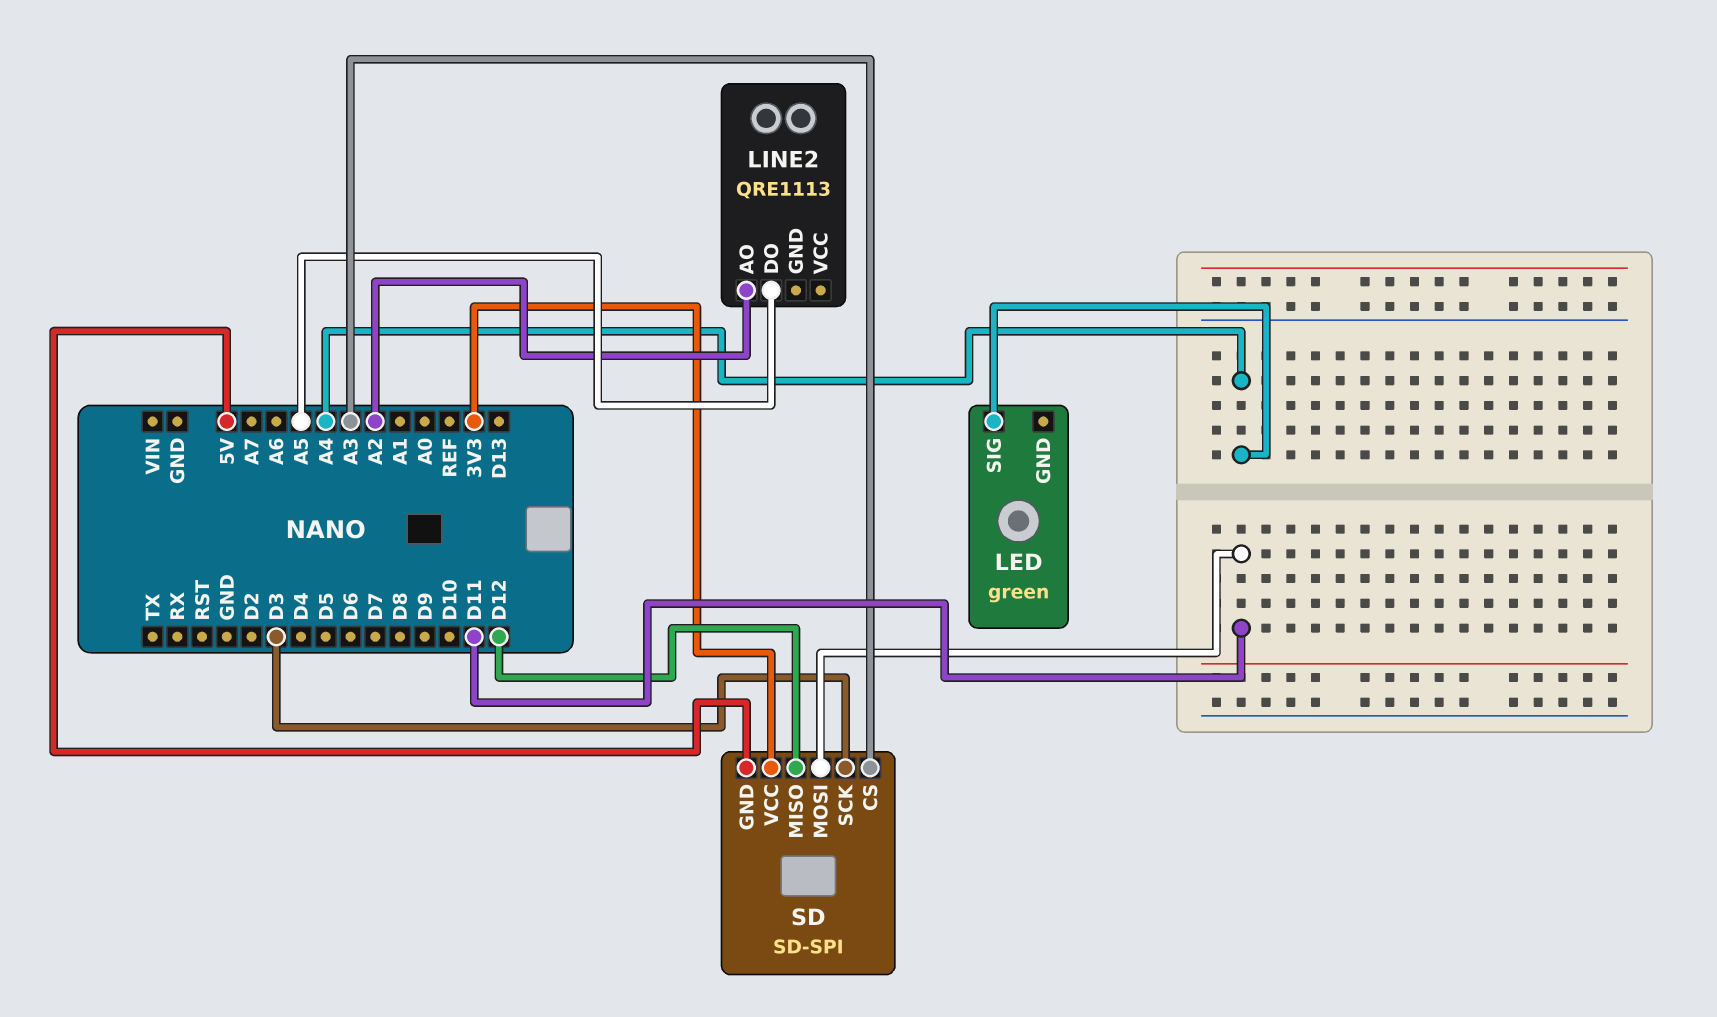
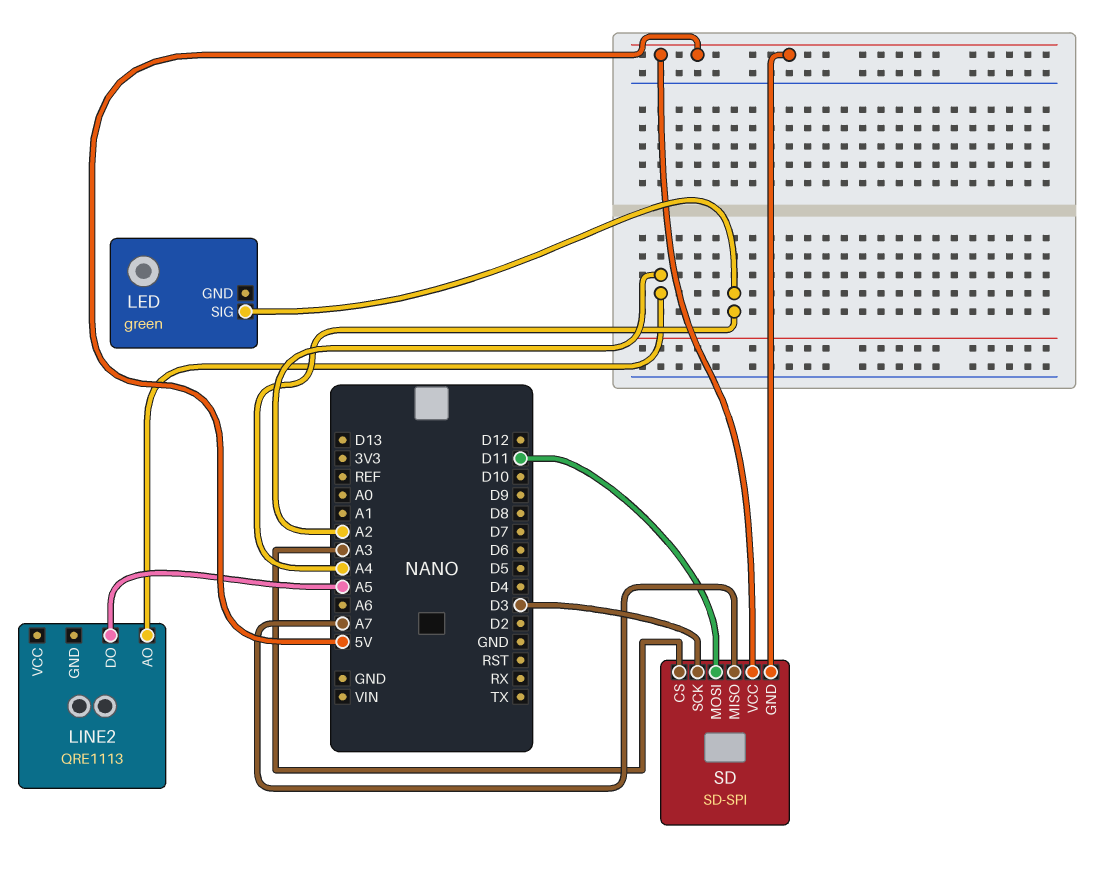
SD pin MISO: D12 -> A7
SD pin VCC: 3V3 -> 5V

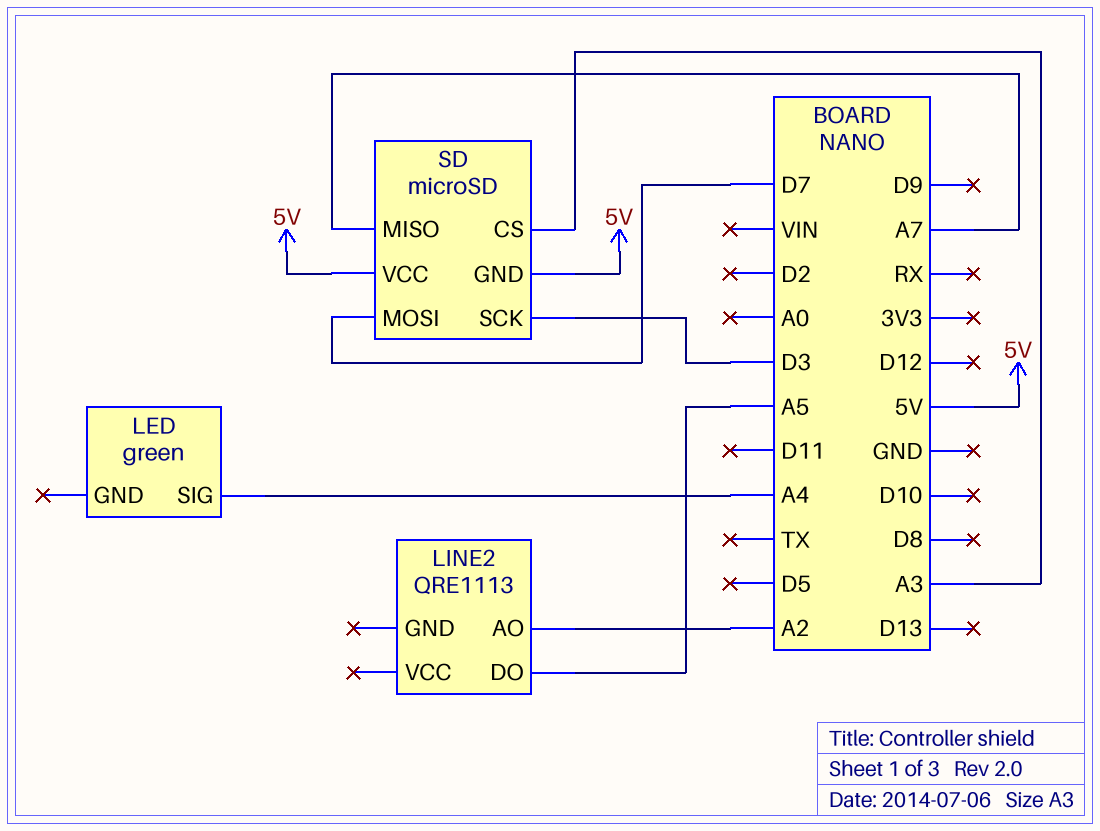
SD: SD-SPI -> microSD
SD pin MOSI: D11 -> D7

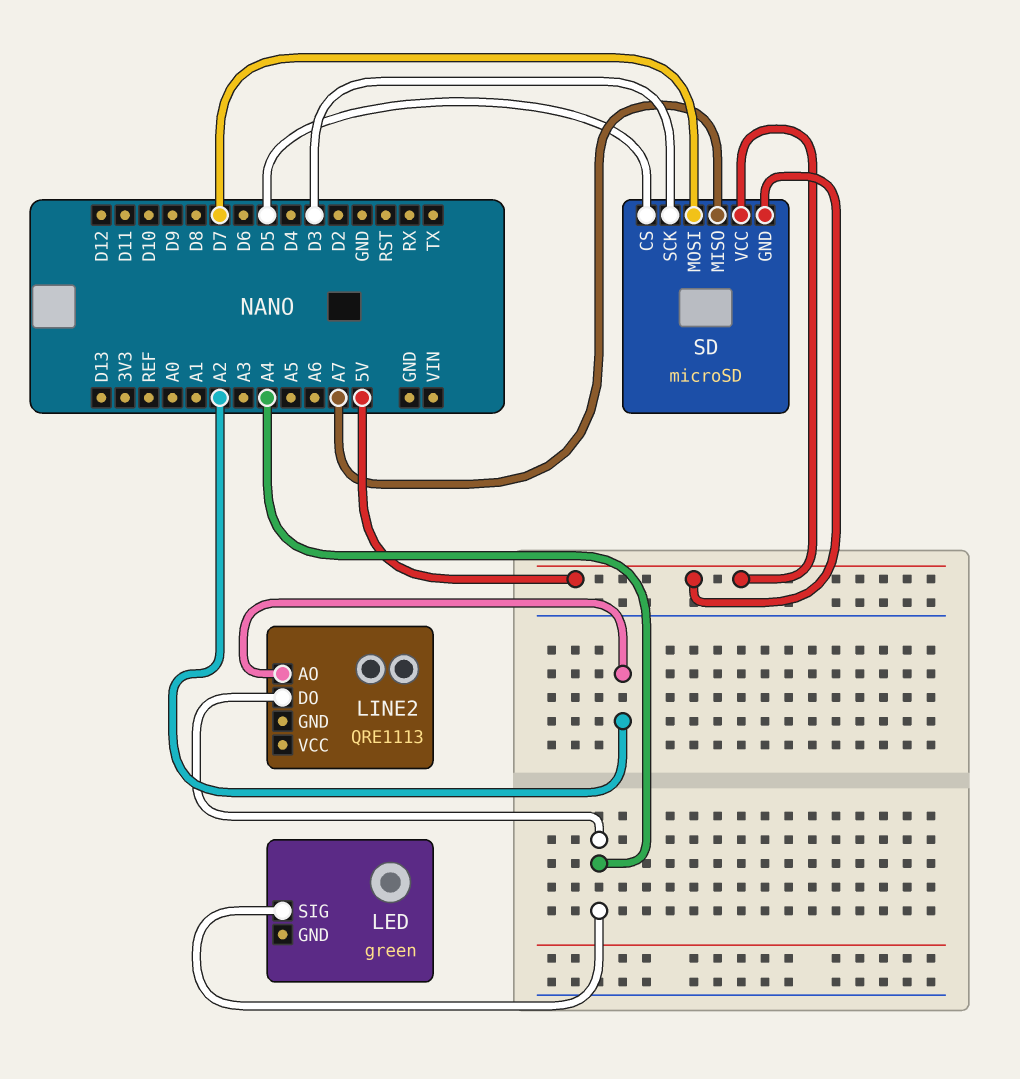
LINE2 pin DO: A5 -> A4
SD pin CS: A3 -> D5

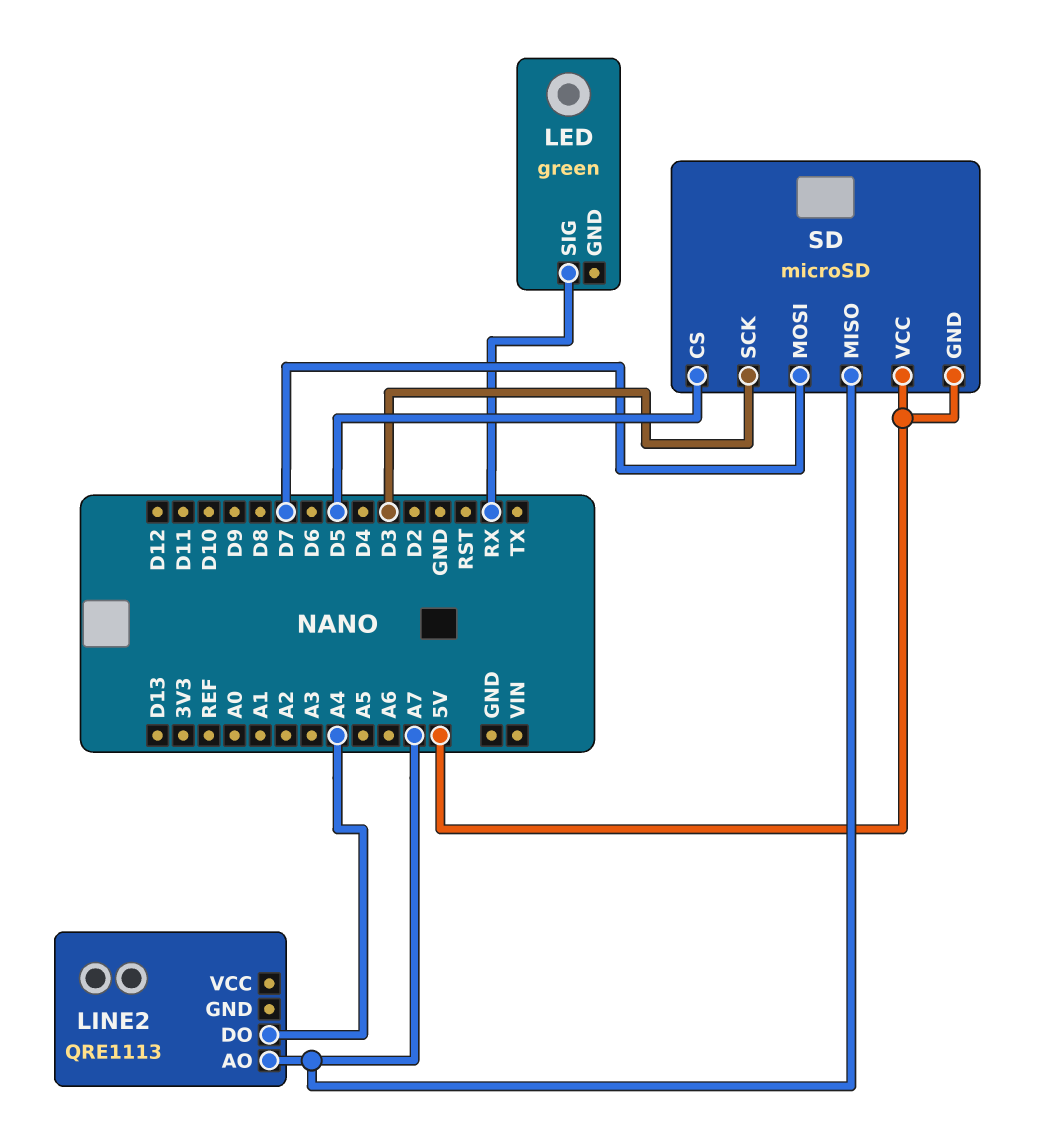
LED pin SIG: A4 -> RX
LINE2 pin AO: A2 -> A7

